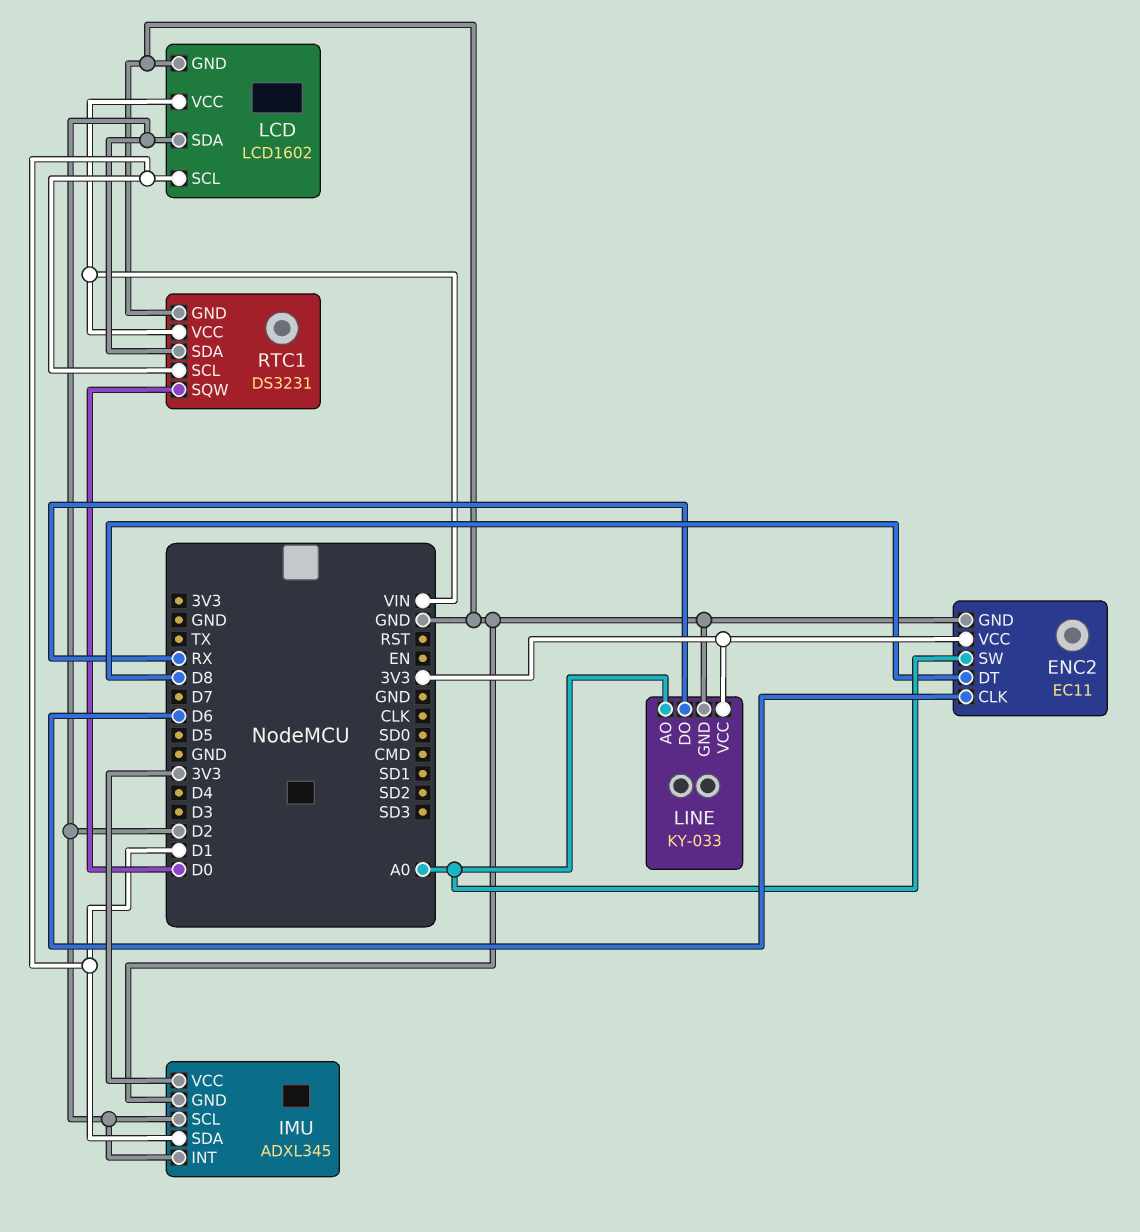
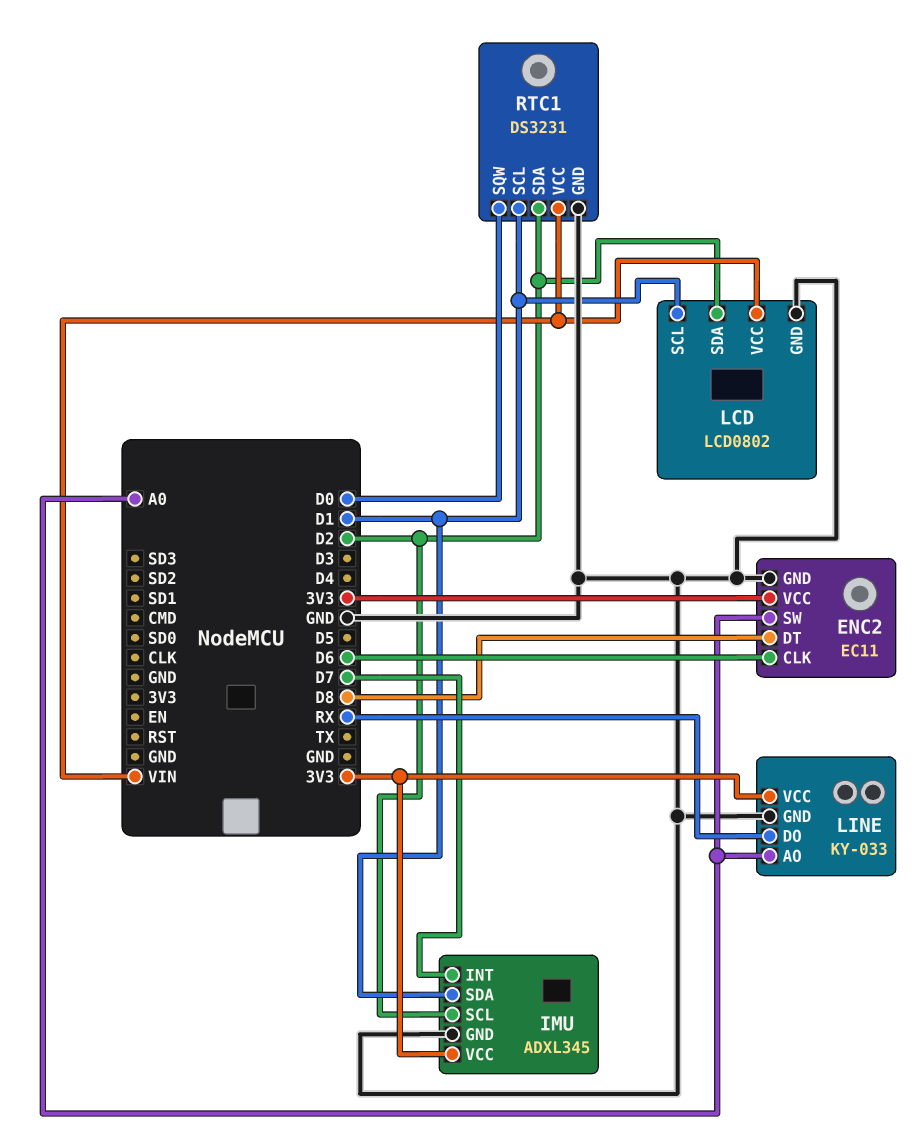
IMU pin INT: D2 -> D7
LCD: LCD1602 -> LCD0802

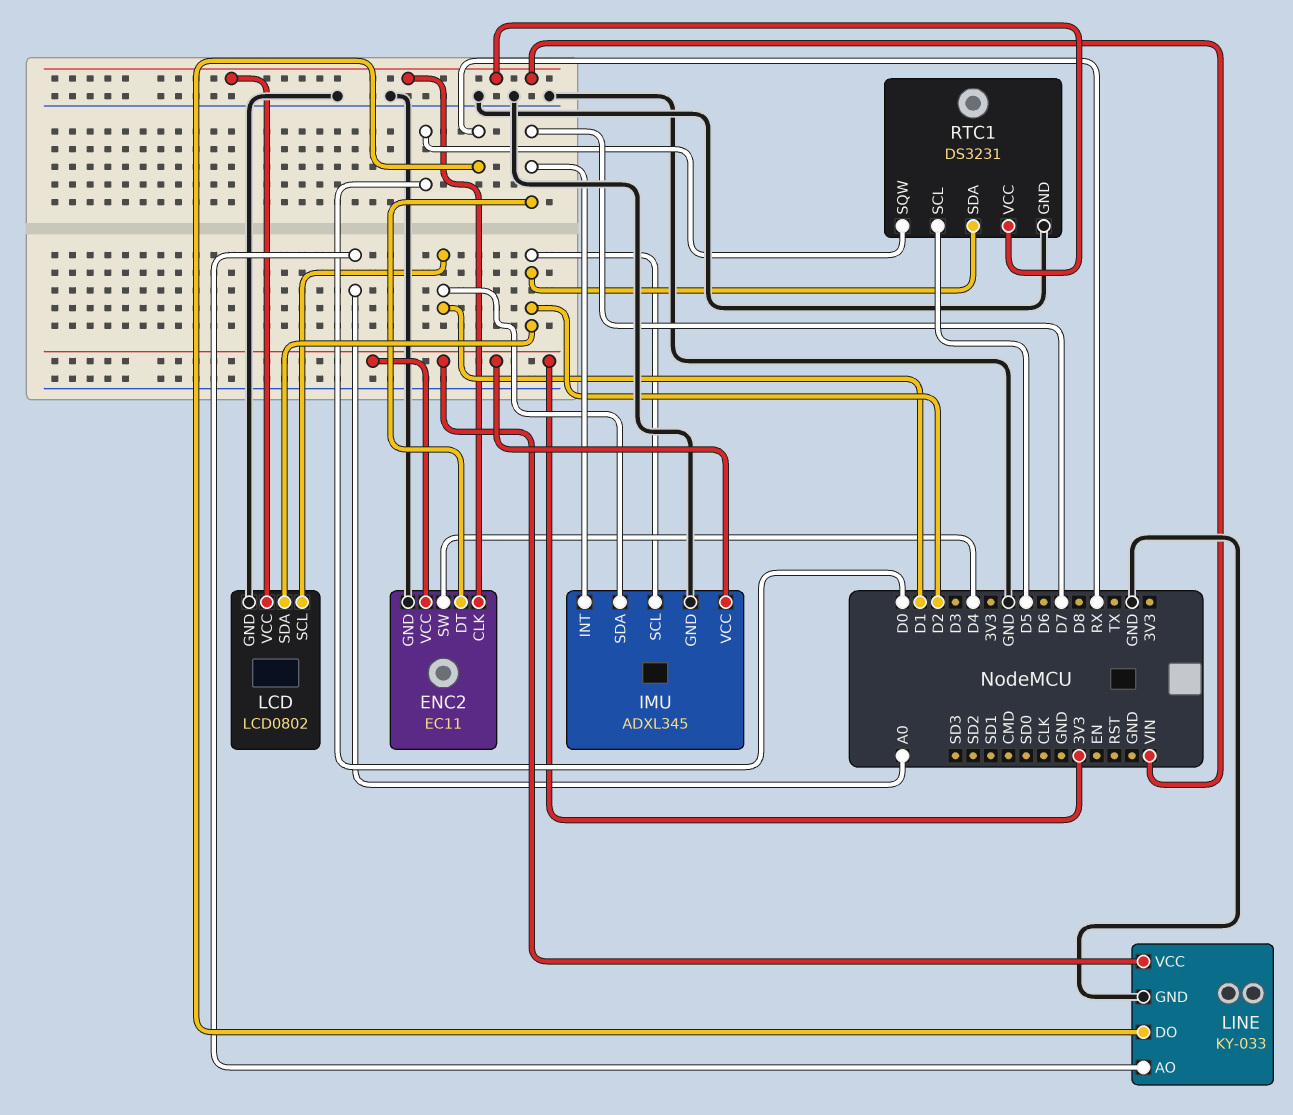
ENC2 pin CLK: D6 -> VIN
ENC2 pin DT: D8 -> D7
ENC2 pin SW: A0 -> D4
RTC1 pin SCL: D1 -> D5

